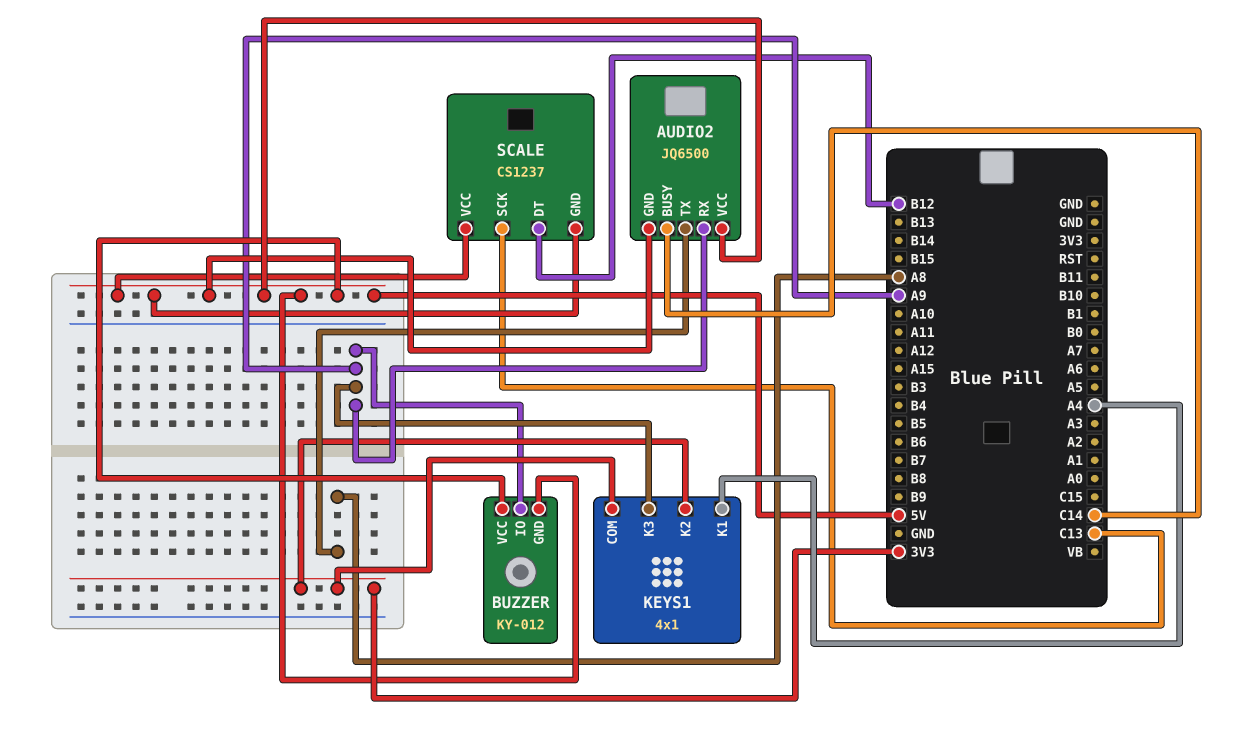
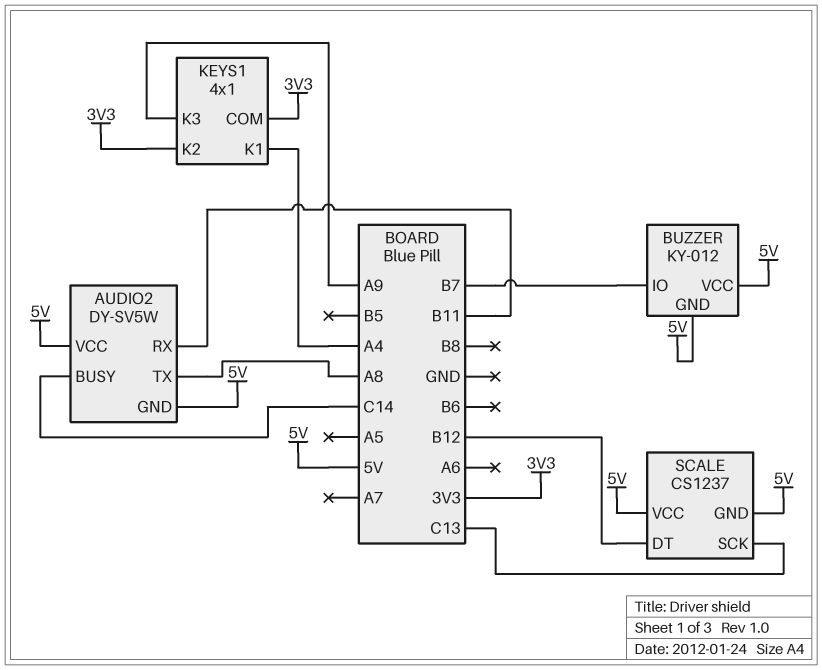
AUDIO2: JQ6500 -> DY-SV5W
AUDIO2 pin RX: A9 -> B11
BUZZER pin IO: A9 -> B7

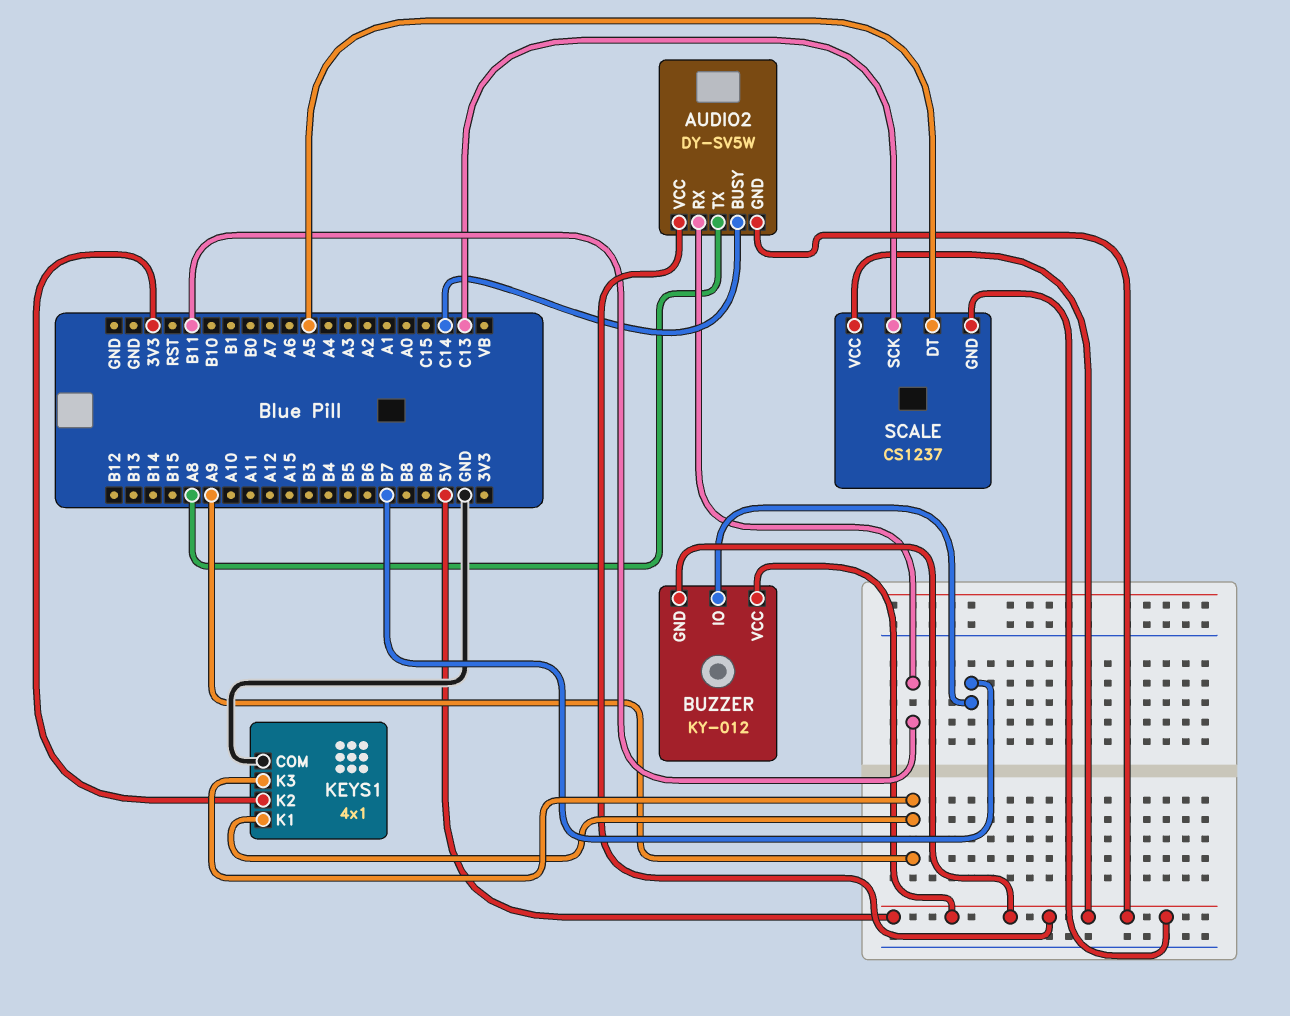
KEYS1 pin COM: 3V3 -> GND
KEYS1 pin K1: A4 -> A9
SCALE pin DT: B12 -> A5

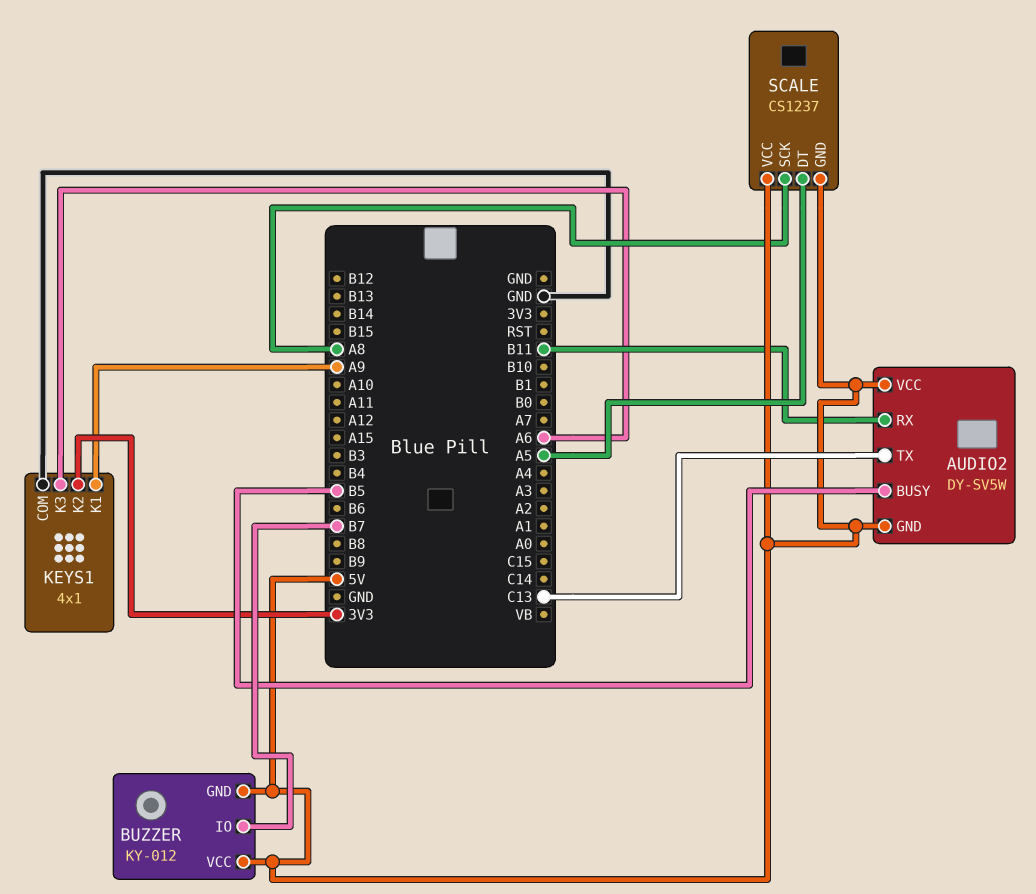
AUDIO2 pin BUSY: C14 -> B5
AUDIO2 pin TX: A8 -> C13
KEYS1 pin K3: A9 -> A6
SCALE pin SCK: C13 -> A8

